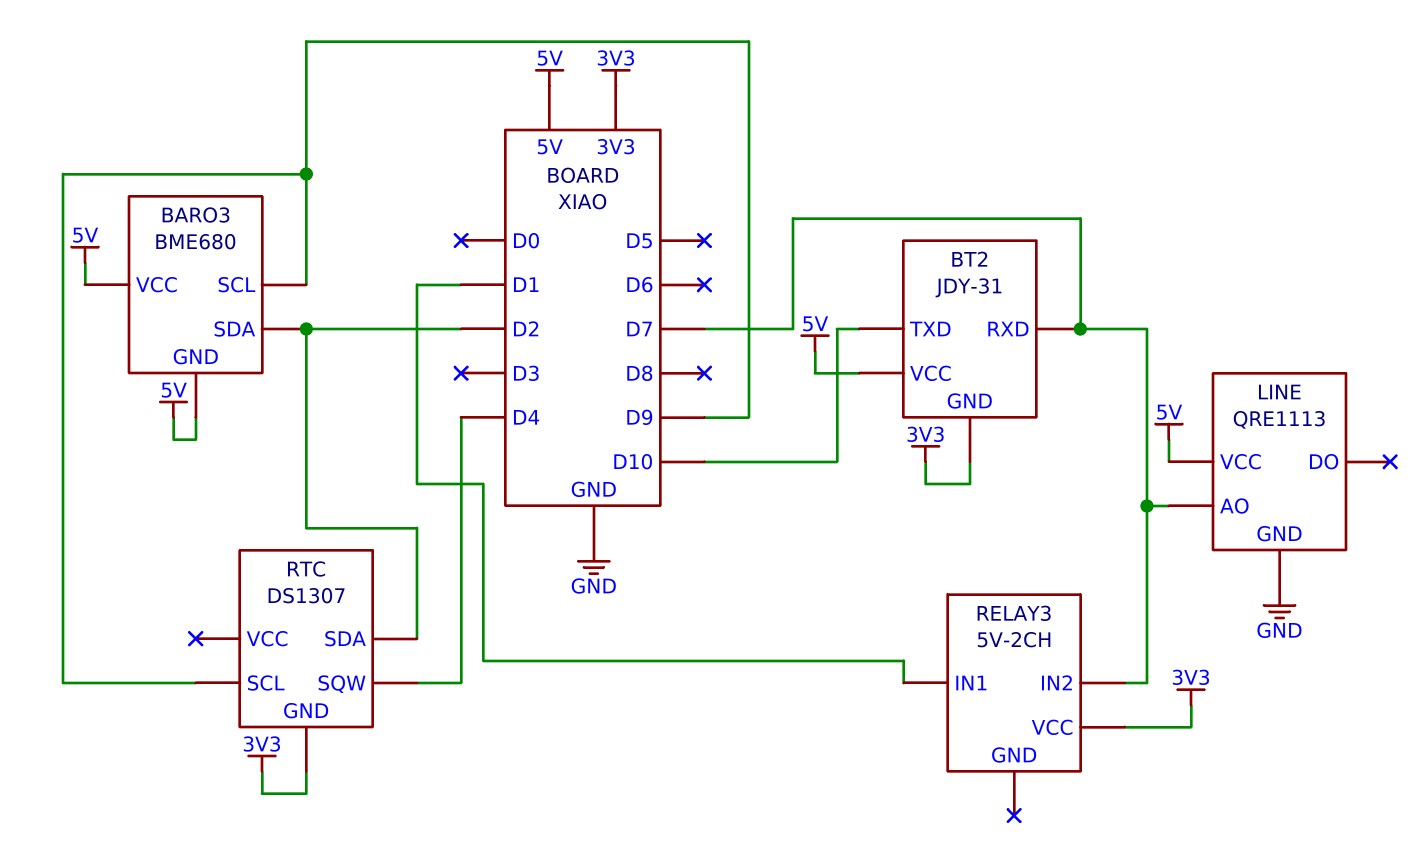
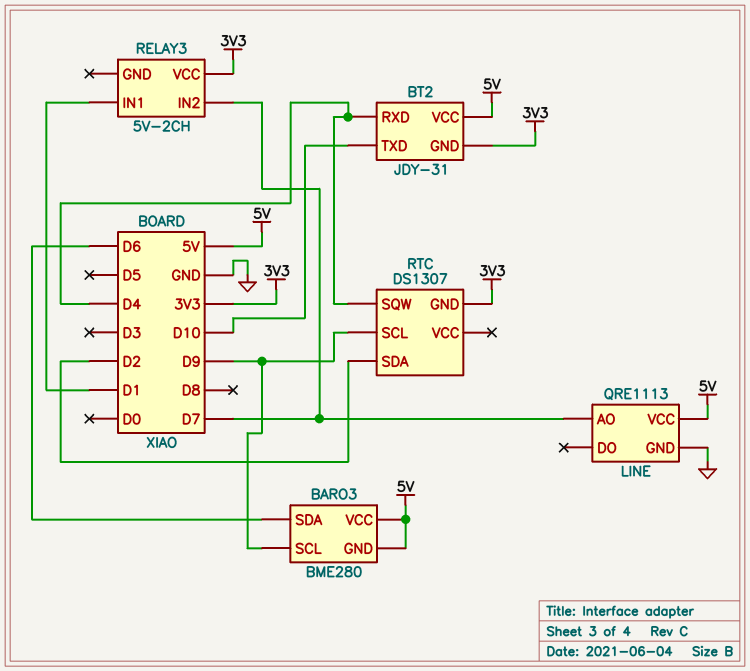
BARO3: BME680 -> BME280
BARO3 pin SDA: D2 -> D6
BT2 pin RXD: D7 -> D4

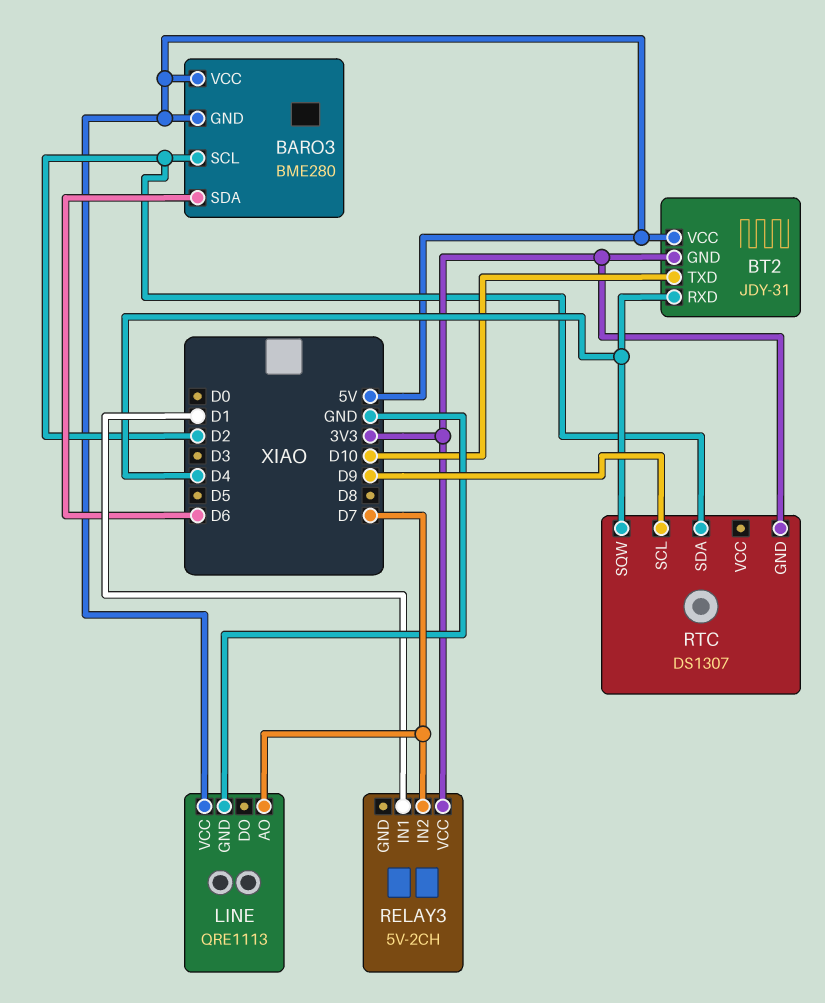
BARO3 pin SCL: D9 -> D2

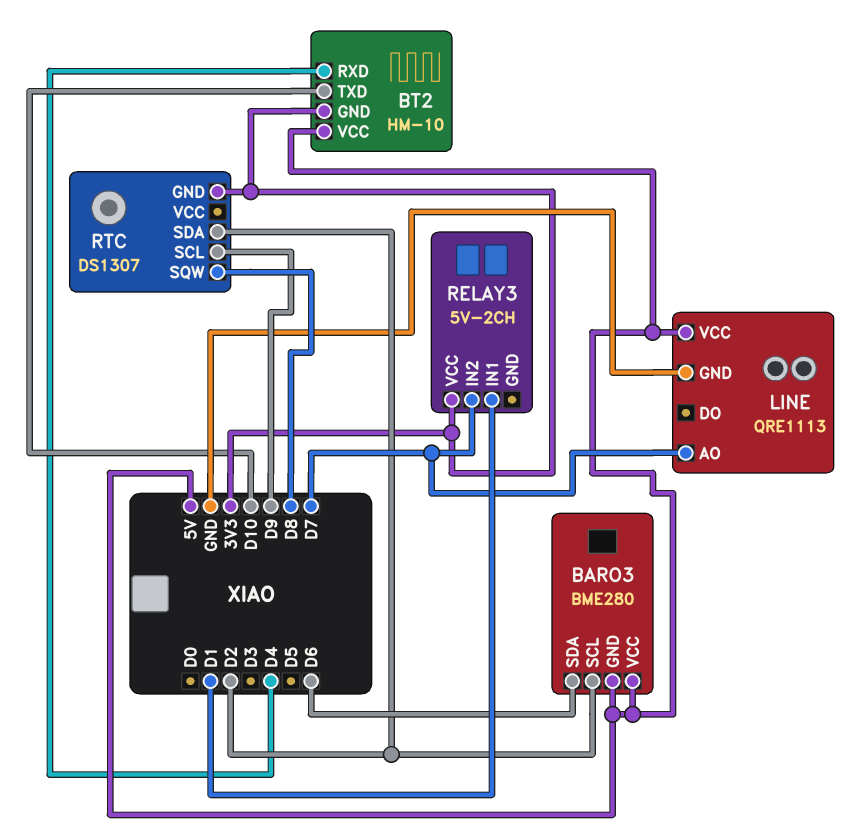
BT2: JDY-31 -> HM-10
RTC pin SQW: D4 -> D8

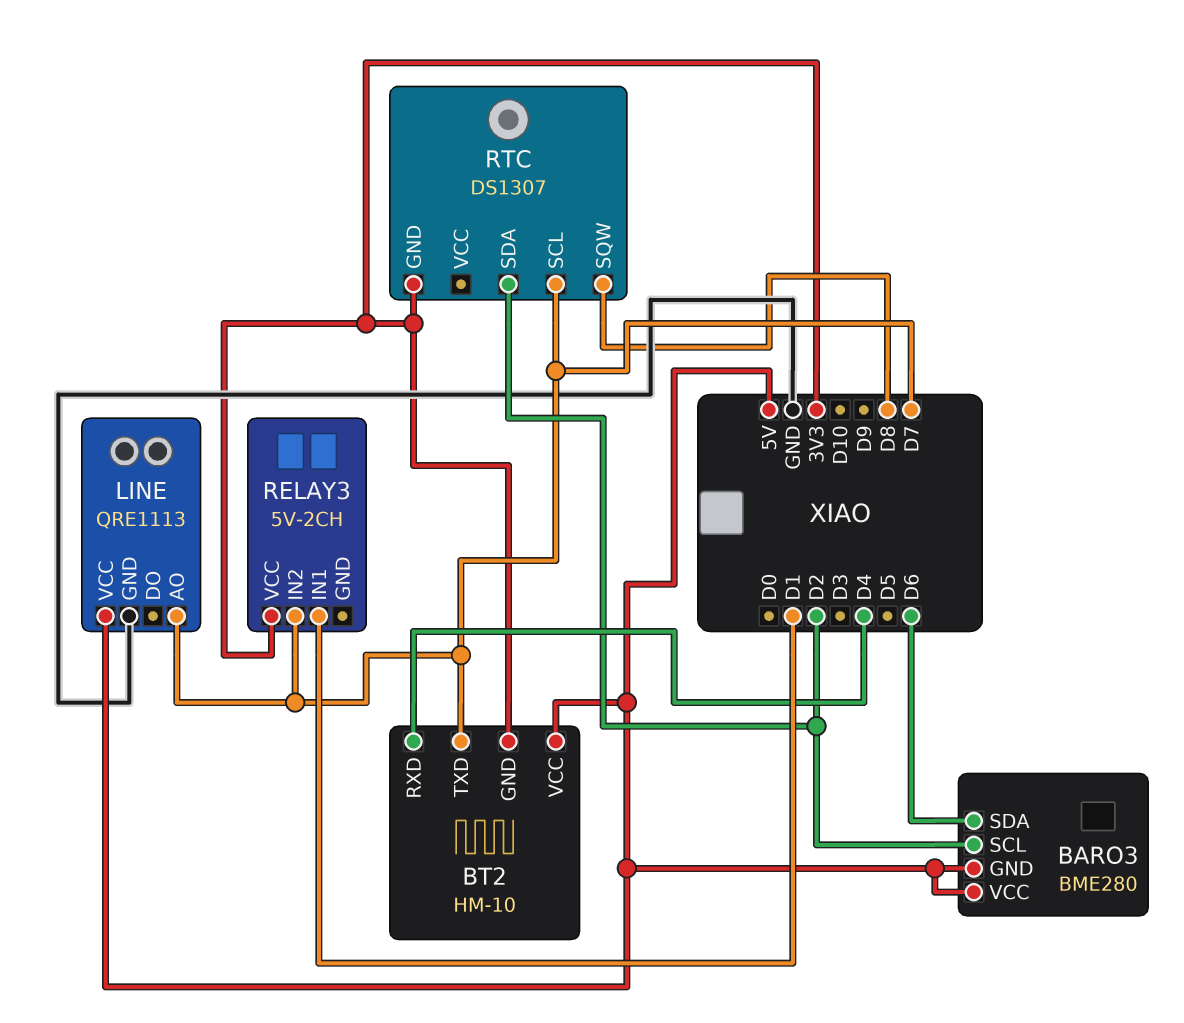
BT2 pin TXD: D10 -> D7
RTC pin SCL: D9 -> D7

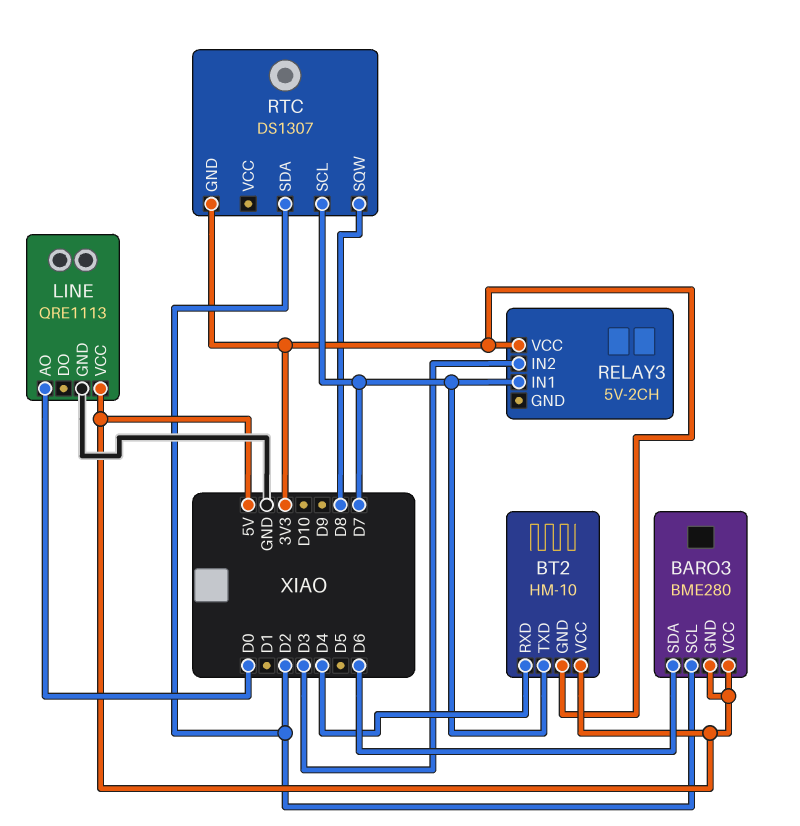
LINE pin AO: D7 -> D0
RELAY3 pin IN1: D1 -> D7
RELAY3 pin IN2: D7 -> D3

